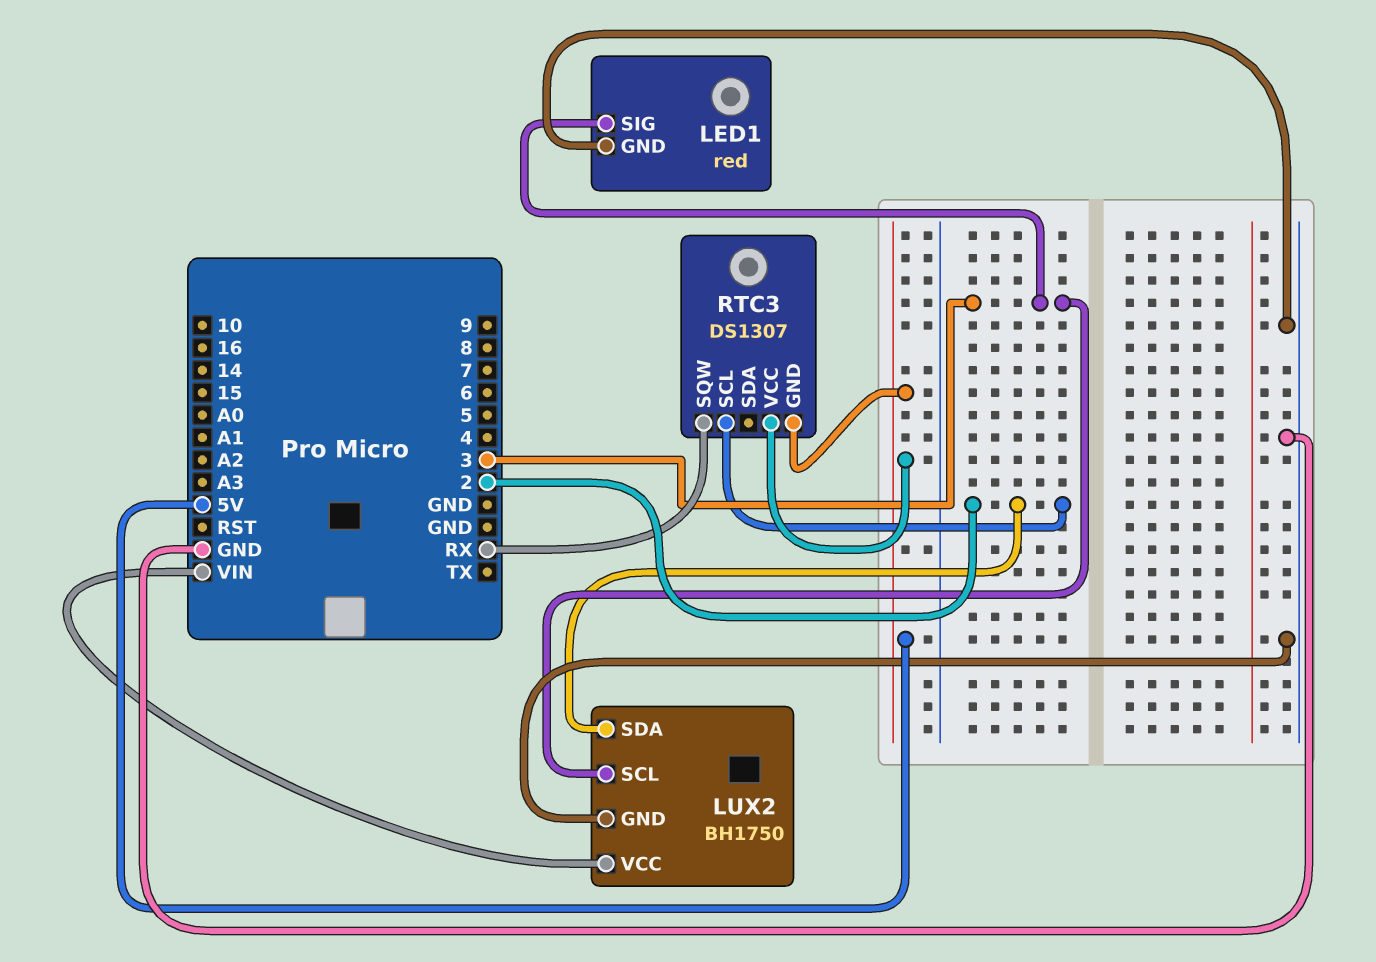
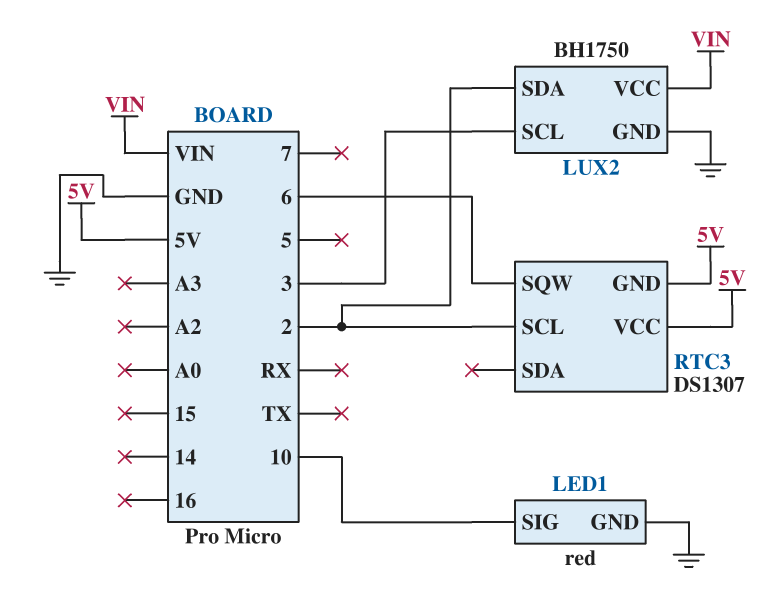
LED1 pin SIG: 3 -> 10
RTC3 pin SQW: RX -> 6

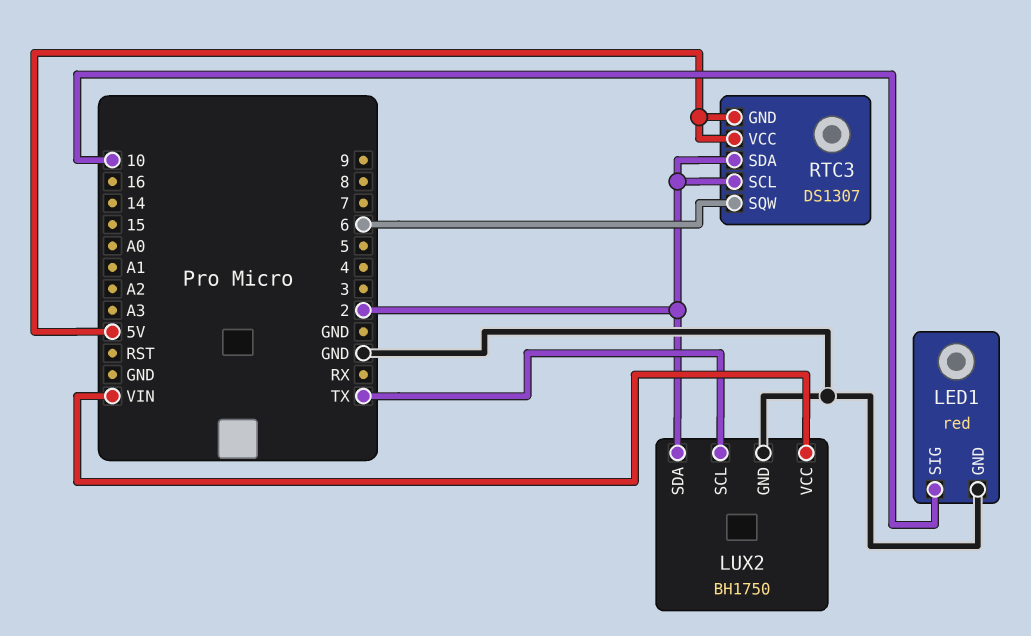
LUX2 pin SCL: 3 -> TX
RTC3 pin SDA: none -> 2

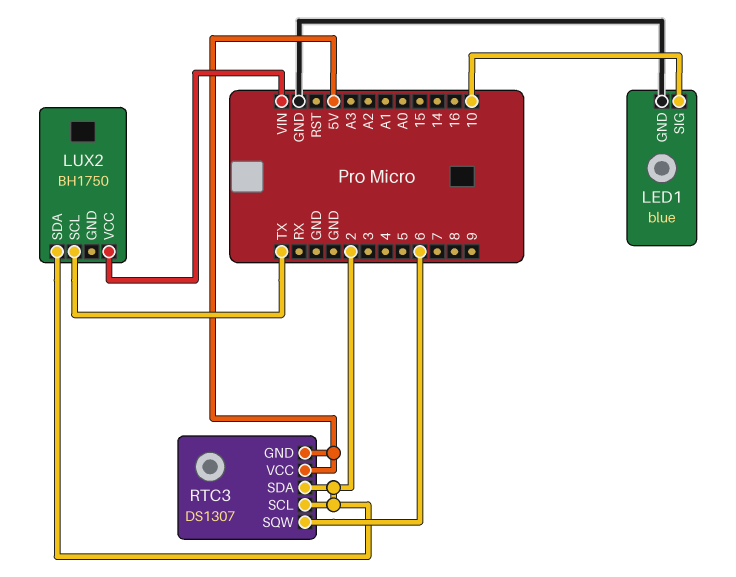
LED1: red -> blue
LUX2 pin GND: GND -> none

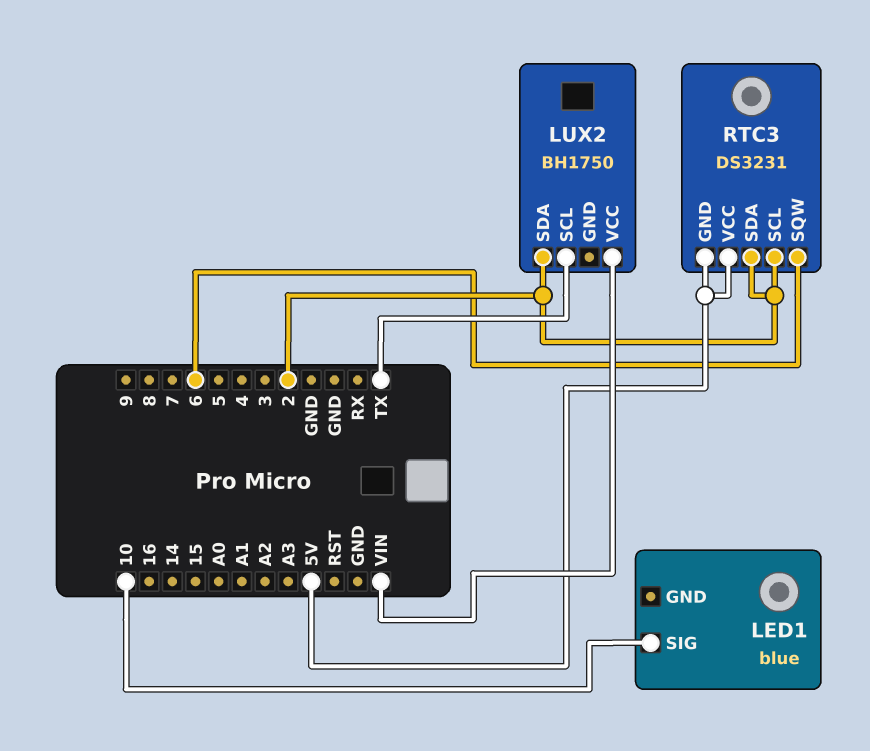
LED1 pin GND: GND -> none
RTC3: DS1307 -> DS3231

